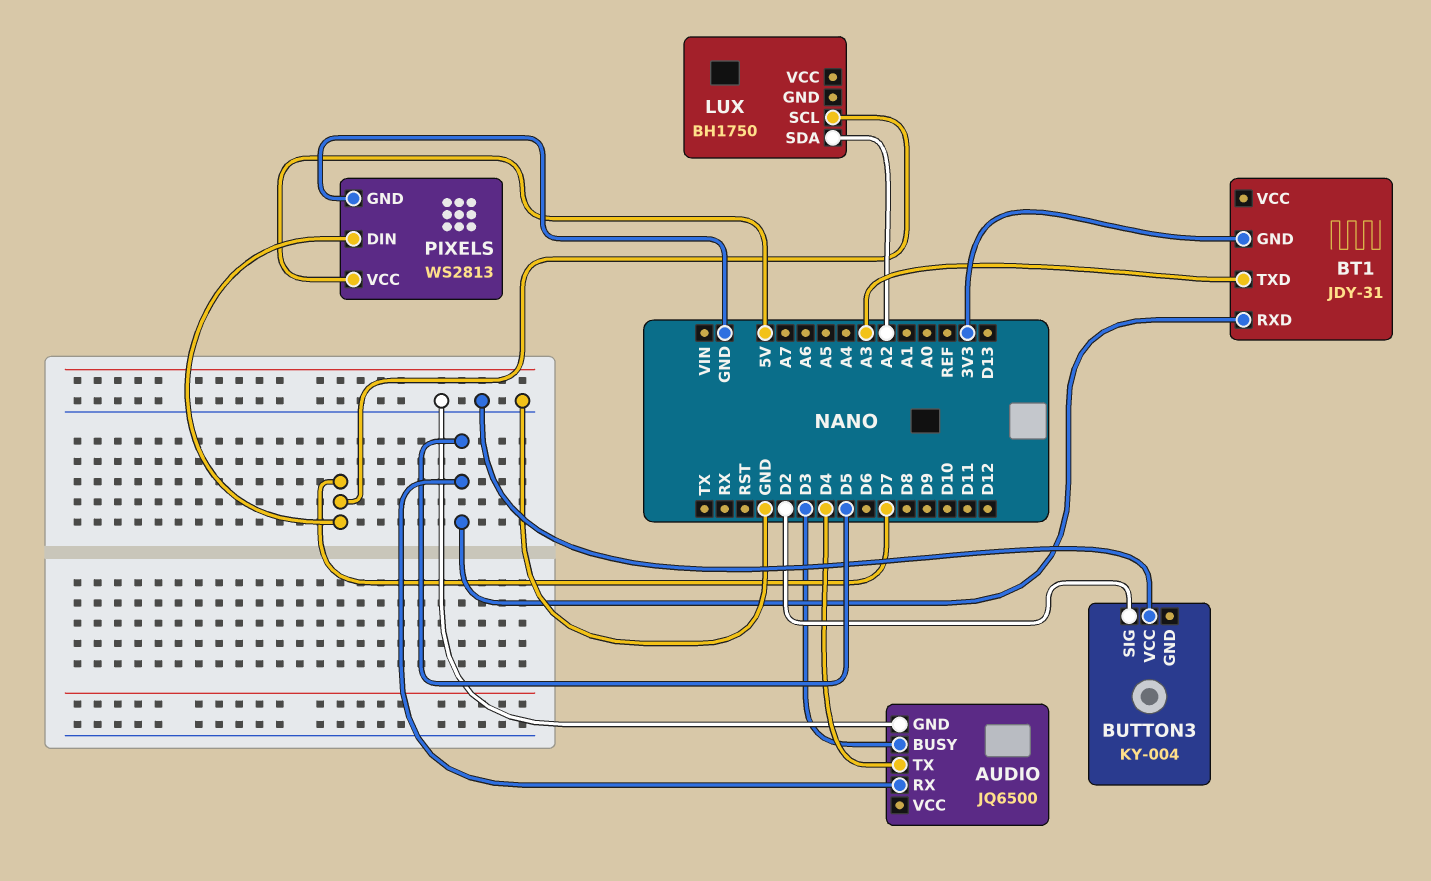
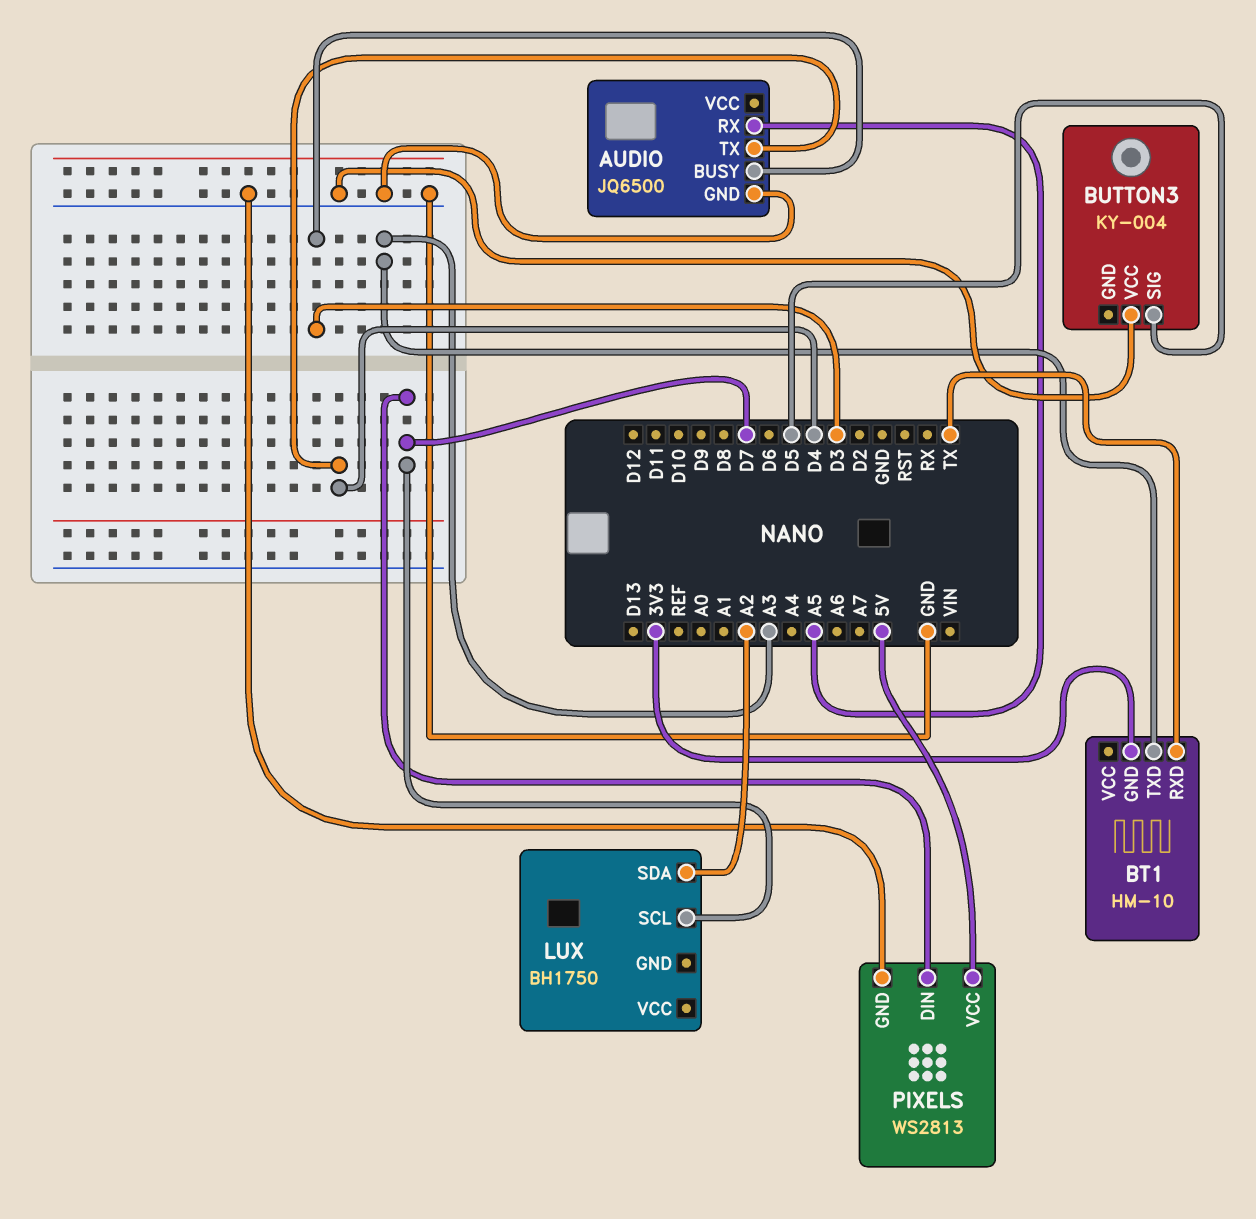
AUDIO pin RX: D5 -> A5
BT1: JDY-31 -> HM-10
BT1 pin RXD: D5 -> TX
BUTTON3 pin SIG: D2 -> D5

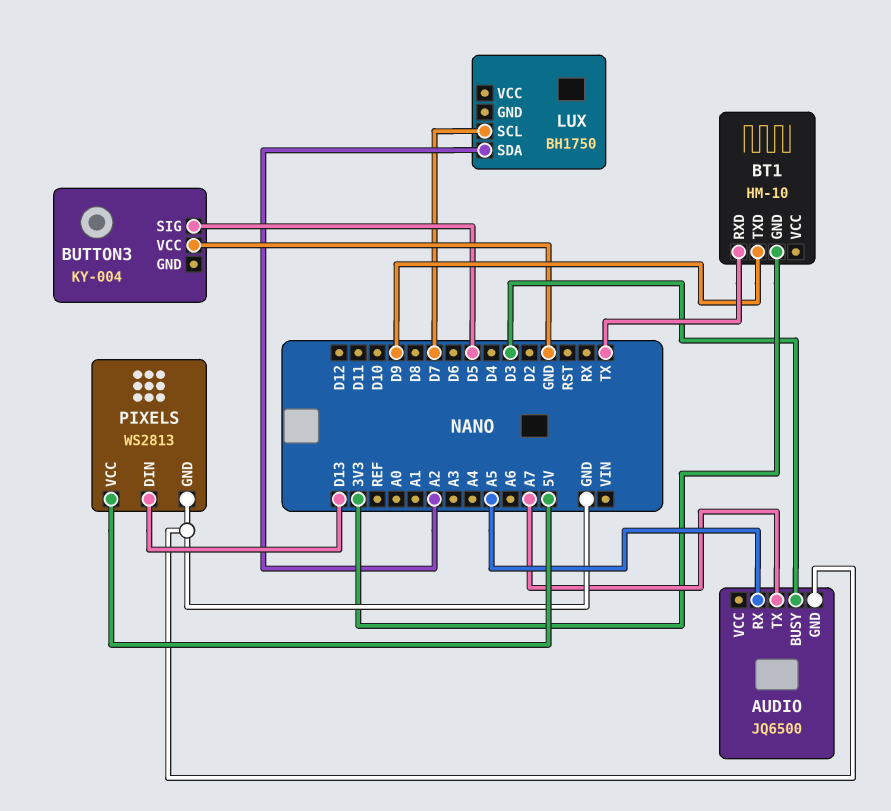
AUDIO pin TX: D4 -> A7
BT1 pin TXD: A3 -> D9
PIXELS pin DIN: D7 -> D13

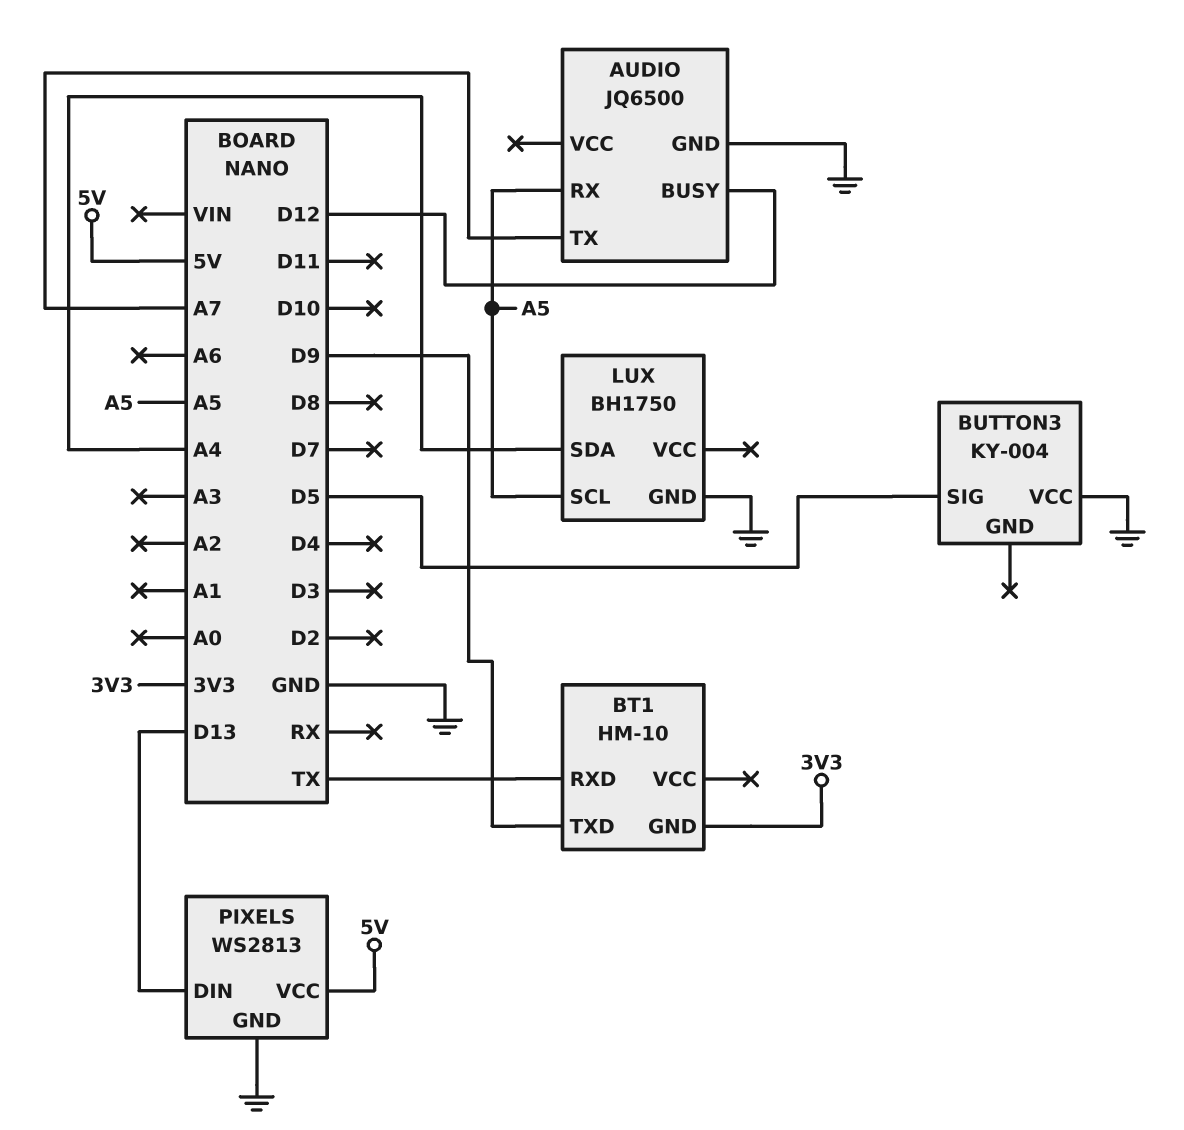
AUDIO pin BUSY: D3 -> D12
LUX pin GND: none -> GND
LUX pin SCL: D7 -> A5
LUX pin SDA: A2 -> A4

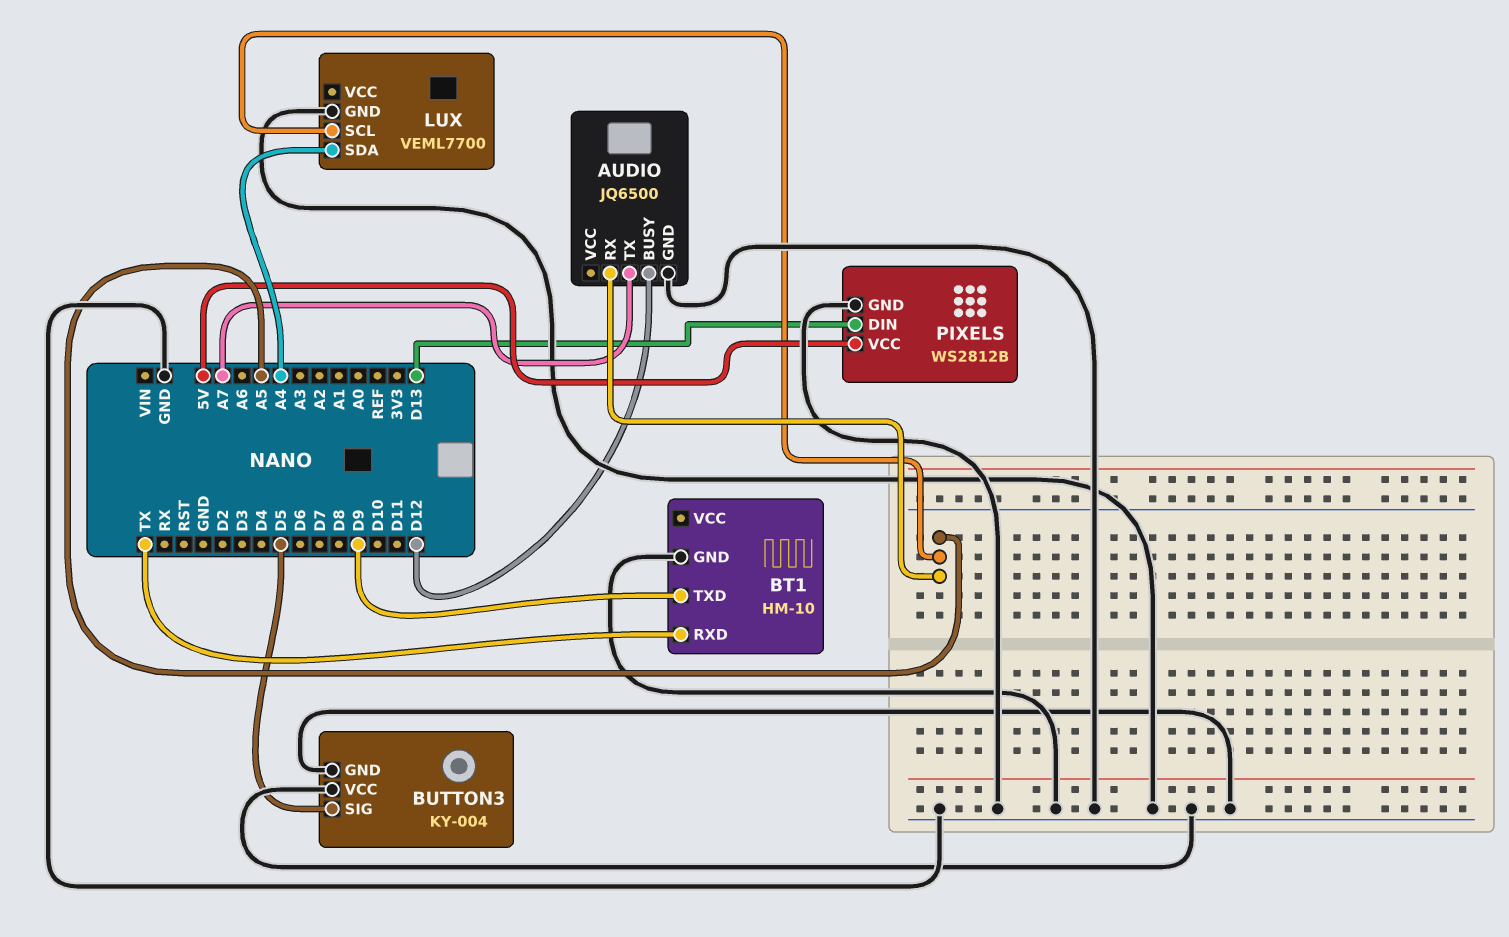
BT1 pin GND: 3V3 -> GND
BUTTON3 pin GND: none -> GND
LUX: BH1750 -> VEML7700
PIXELS: WS2813 -> WS2812B

